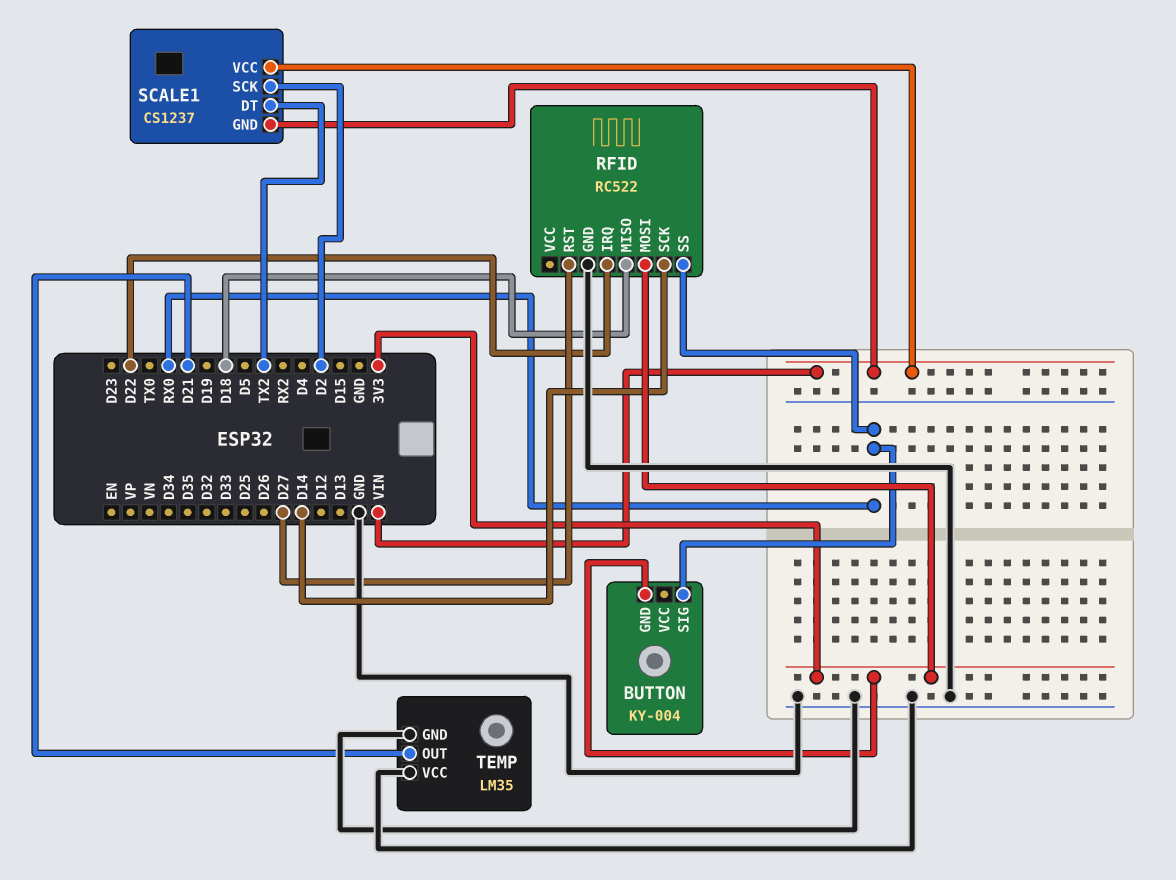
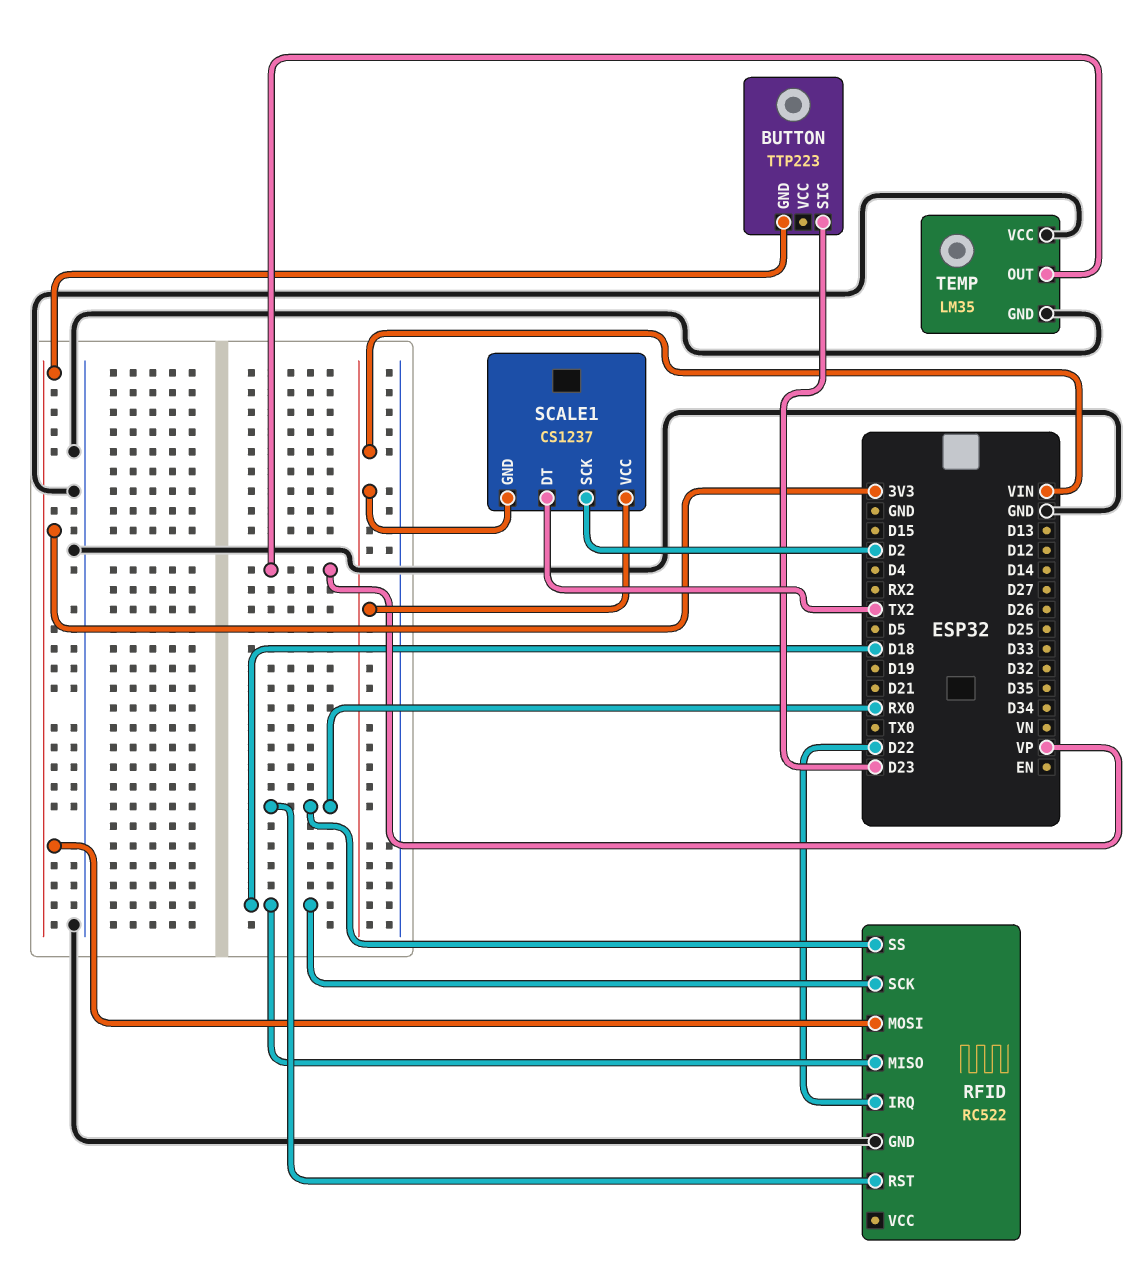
BUTTON: KY-004 -> TTP223
BUTTON pin SIG: RX0 -> D23
RFID pin RST: D27 -> RX0
RFID pin SCK: D14 -> D18
TEMP pin OUT: D21 -> VP

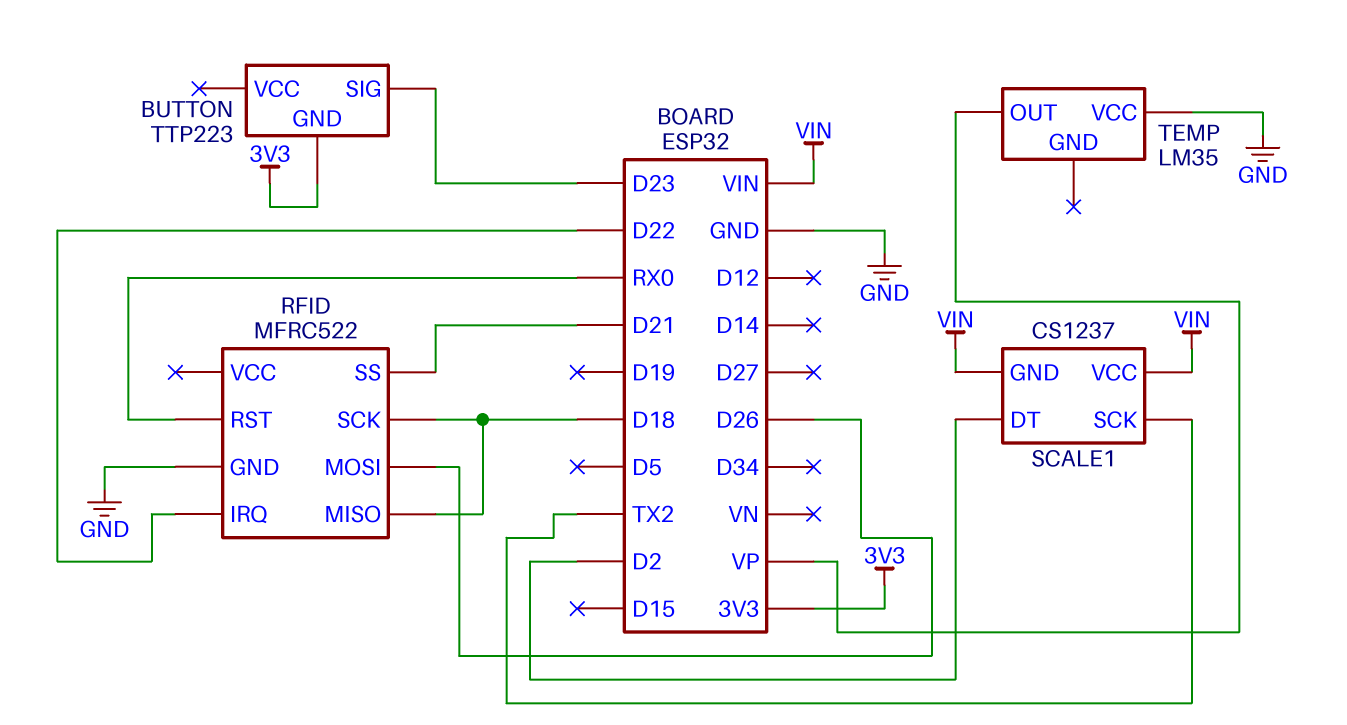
RFID: RC522 -> MFRC522
RFID pin MOSI: 3V3 -> D26
RFID pin SS: RX0 -> D21
SCALE1 pin DT: TX2 -> D2
SCALE1 pin SCK: D2 -> TX2
TEMP pin GND: GND -> none

